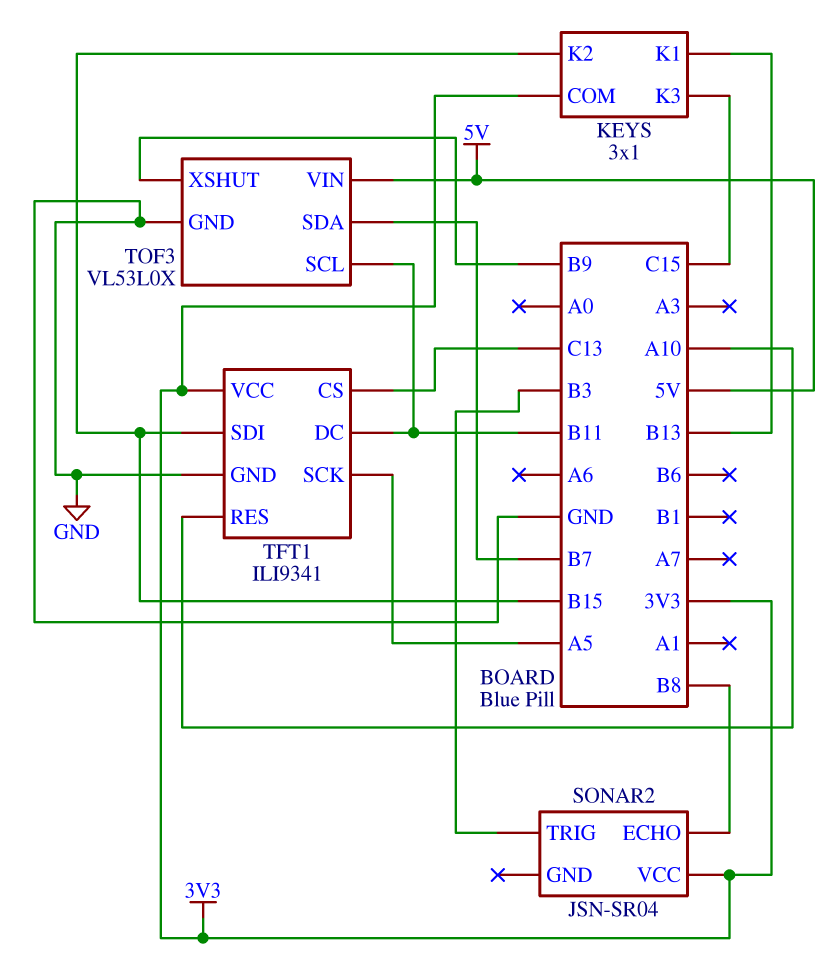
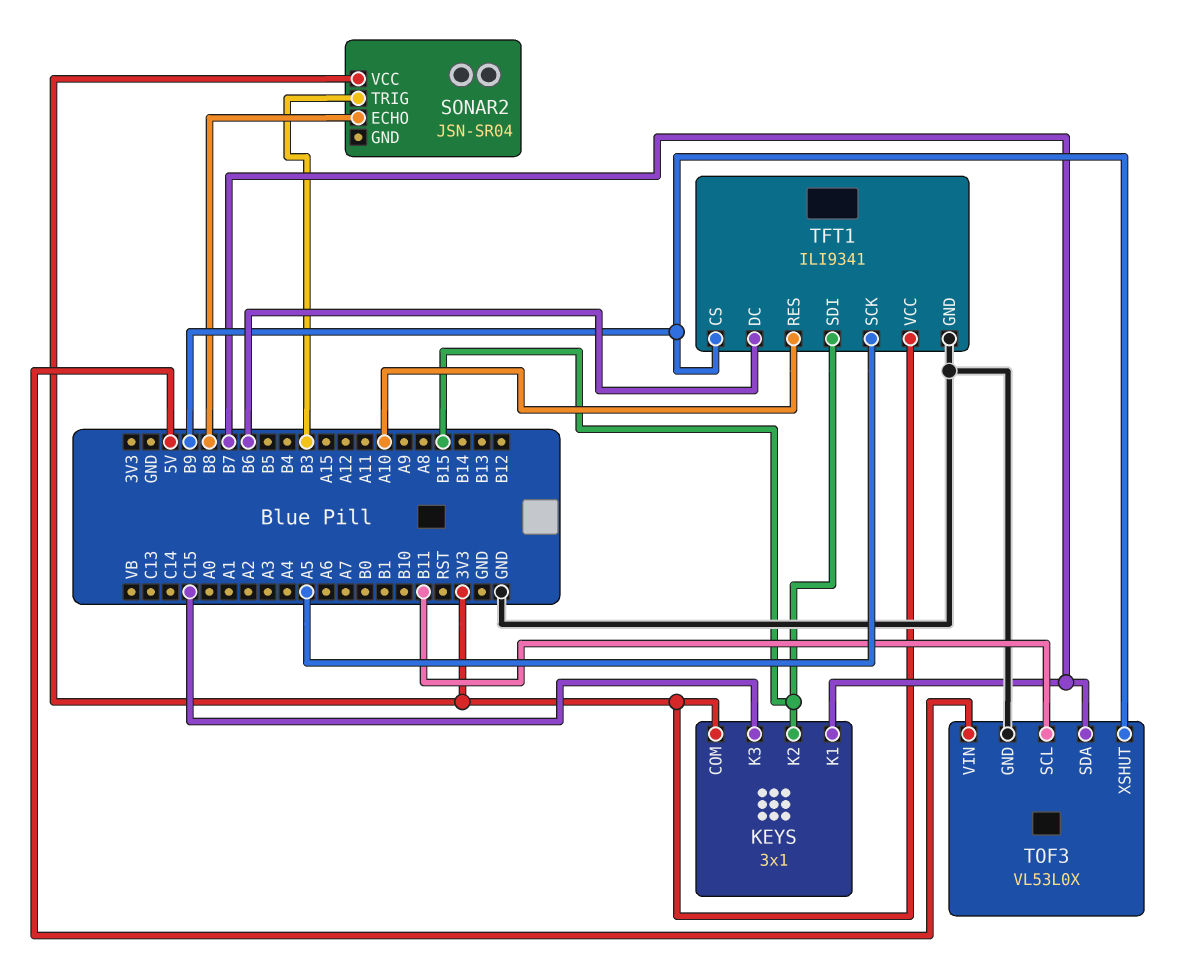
KEYS pin K1: B13 -> B7
TFT1 pin CS: C13 -> B9
TFT1 pin DC: B11 -> B6

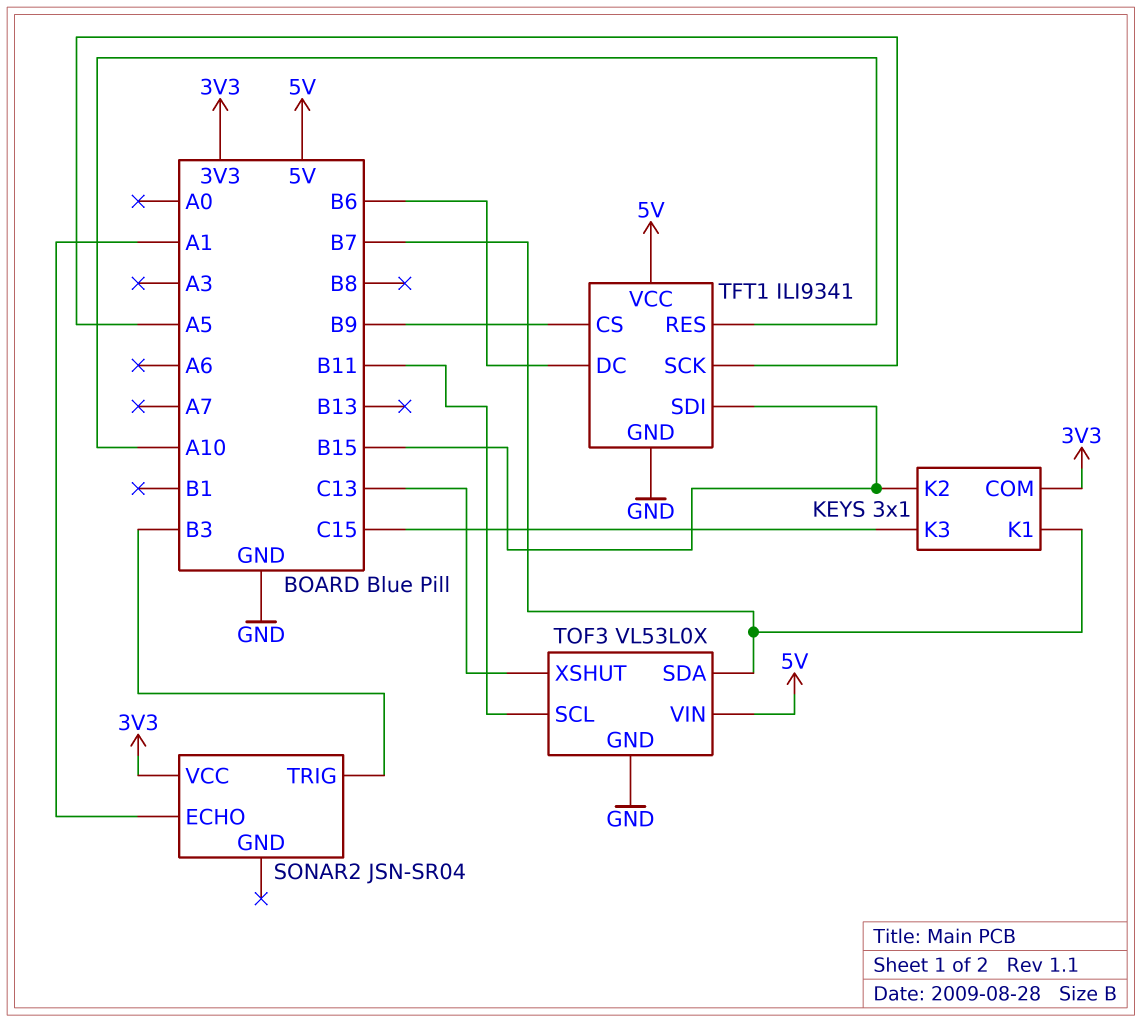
SONAR2 pin ECHO: B8 -> A1
TFT1 pin VCC: 3V3 -> 5V
TOF3 pin XSHUT: B9 -> C13

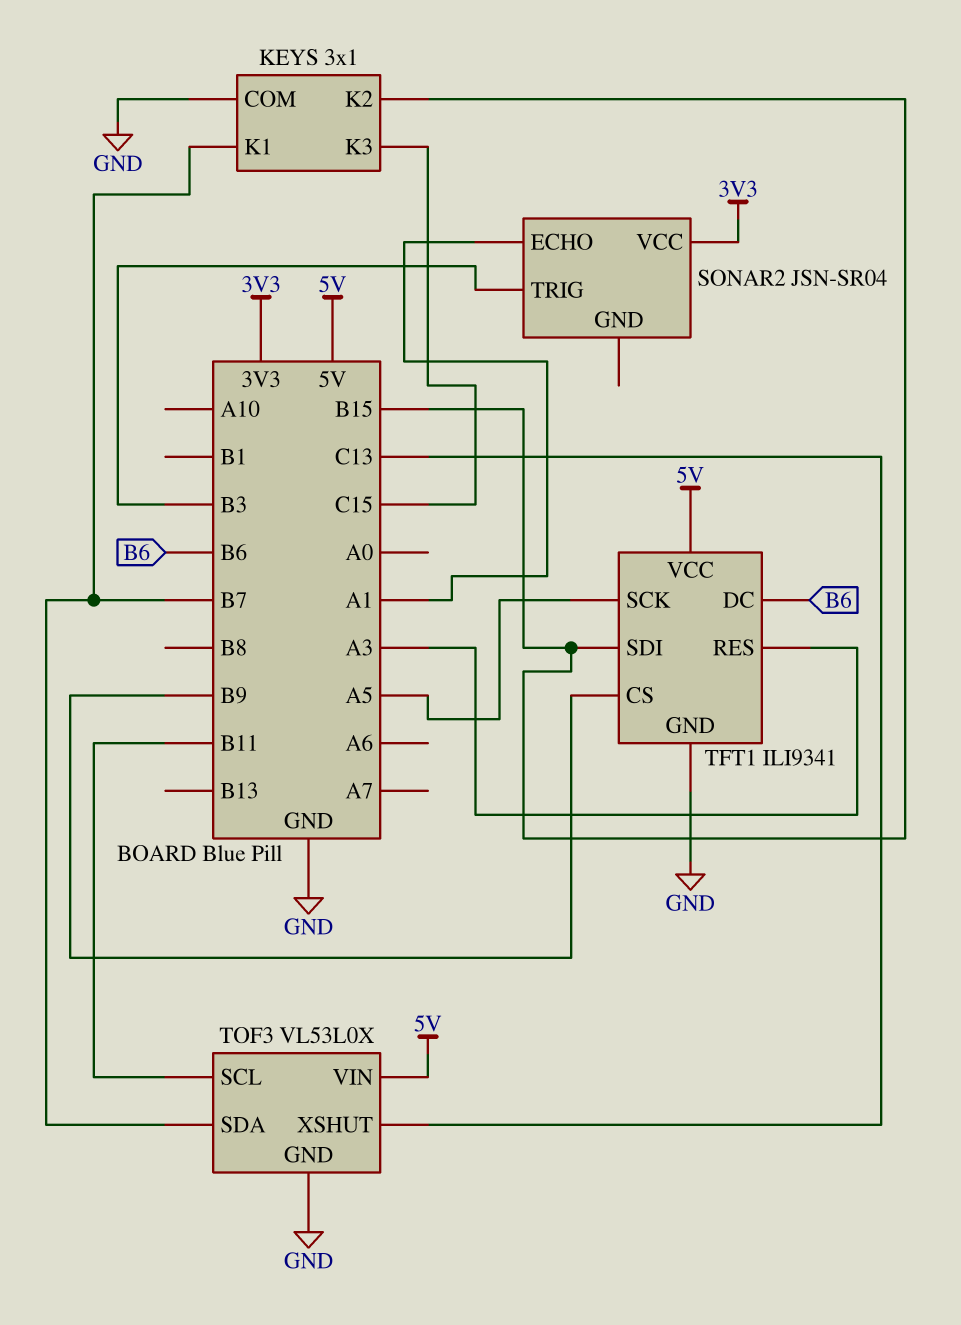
KEYS pin COM: 3V3 -> GND
TFT1 pin RES: A10 -> A3

